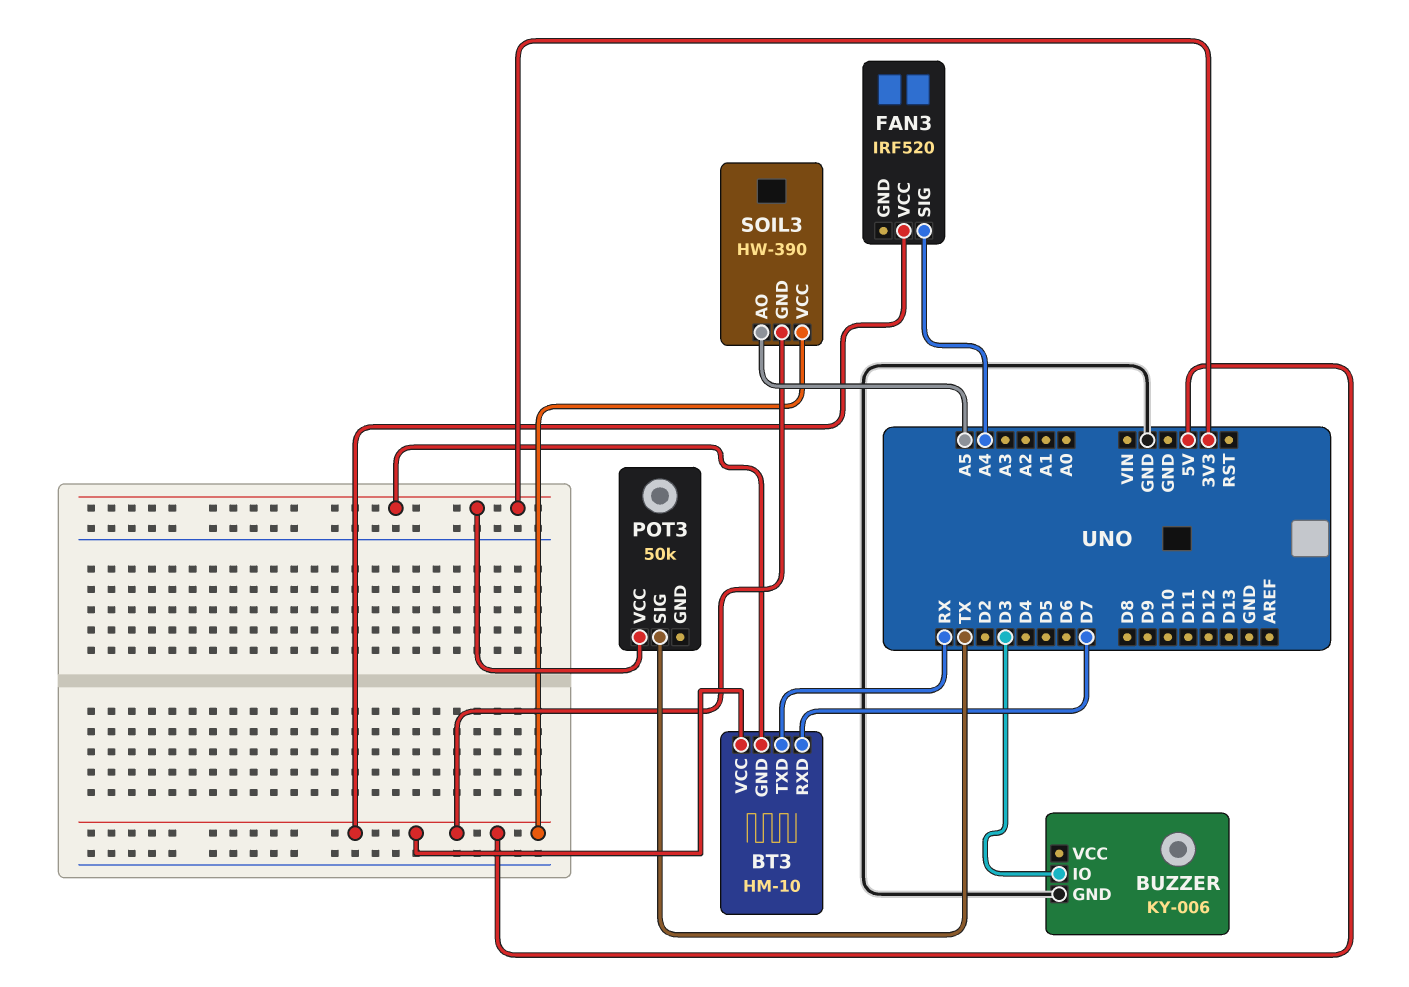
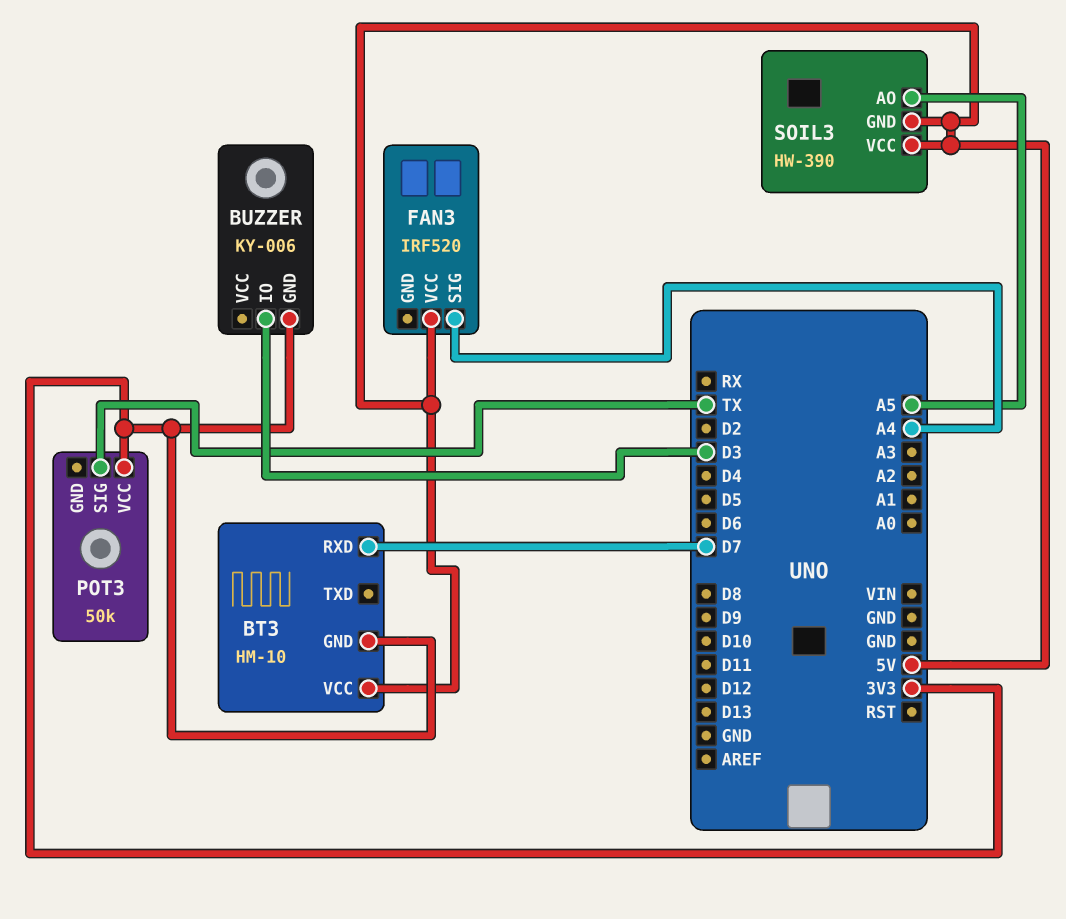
BT3 pin TXD: RX -> none
BUZZER pin GND: GND -> 3V3

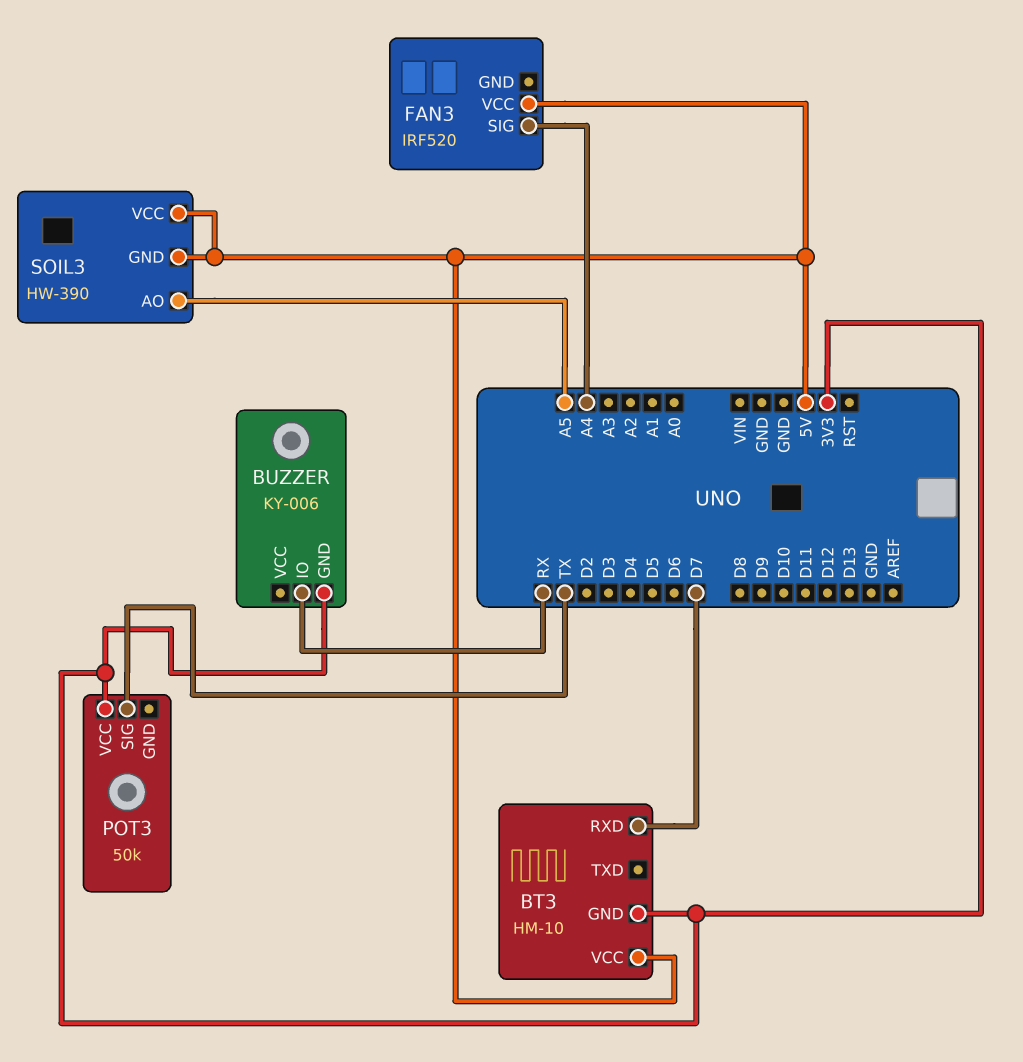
BUZZER pin IO: D3 -> RX

